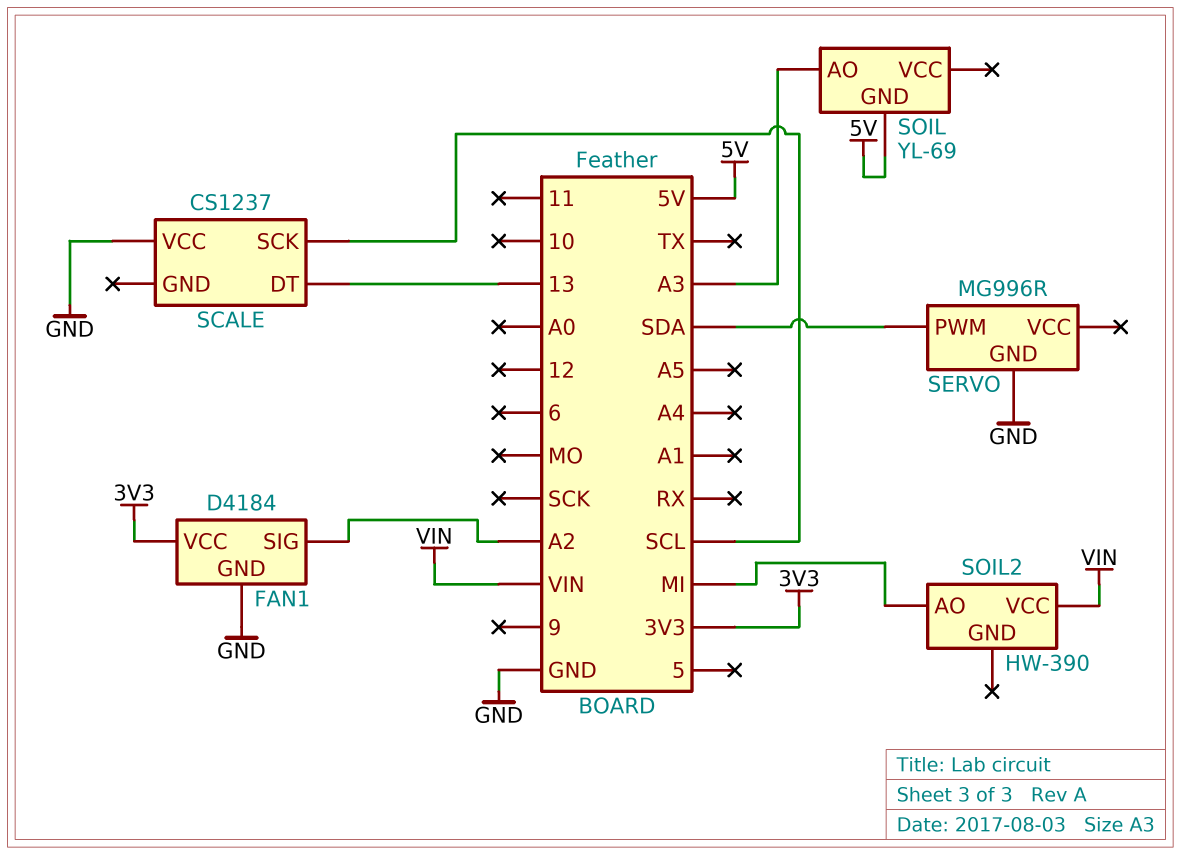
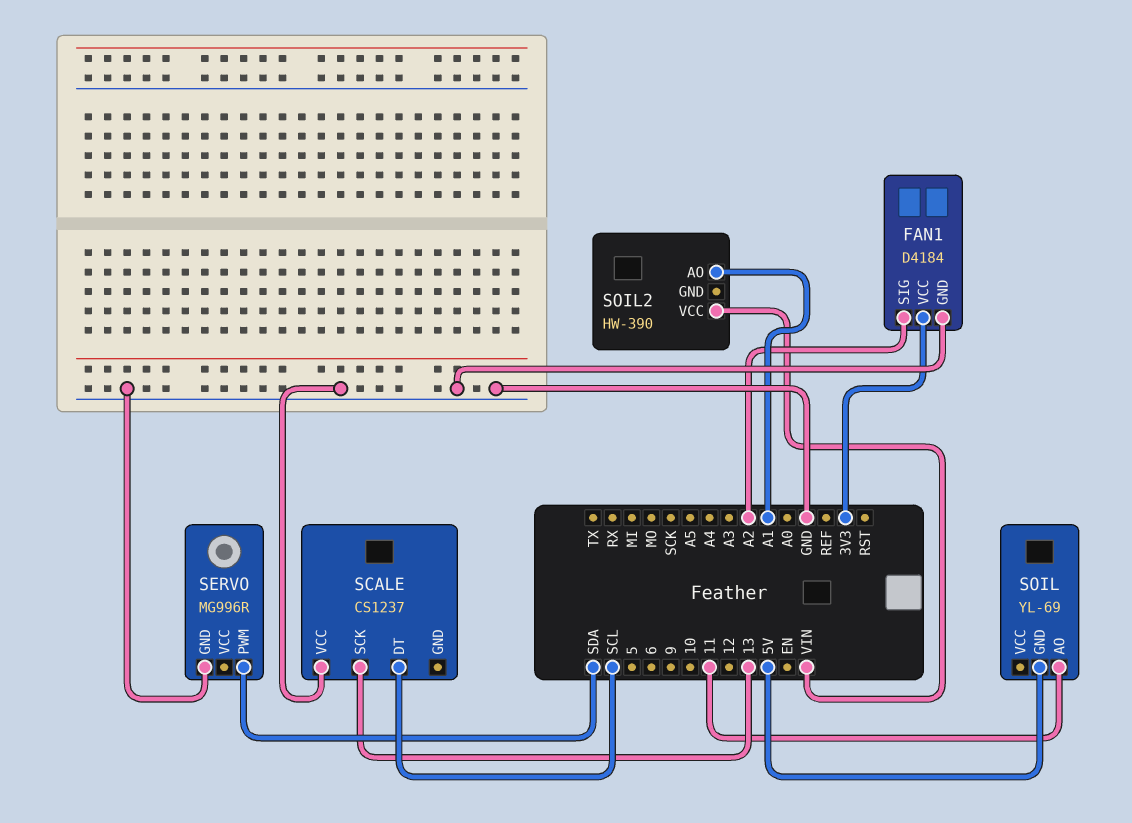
SCALE pin DT: 13 -> SCL
SCALE pin SCK: SCL -> 13
SOIL pin AO: A3 -> 11
SOIL2 pin AO: MI -> A1

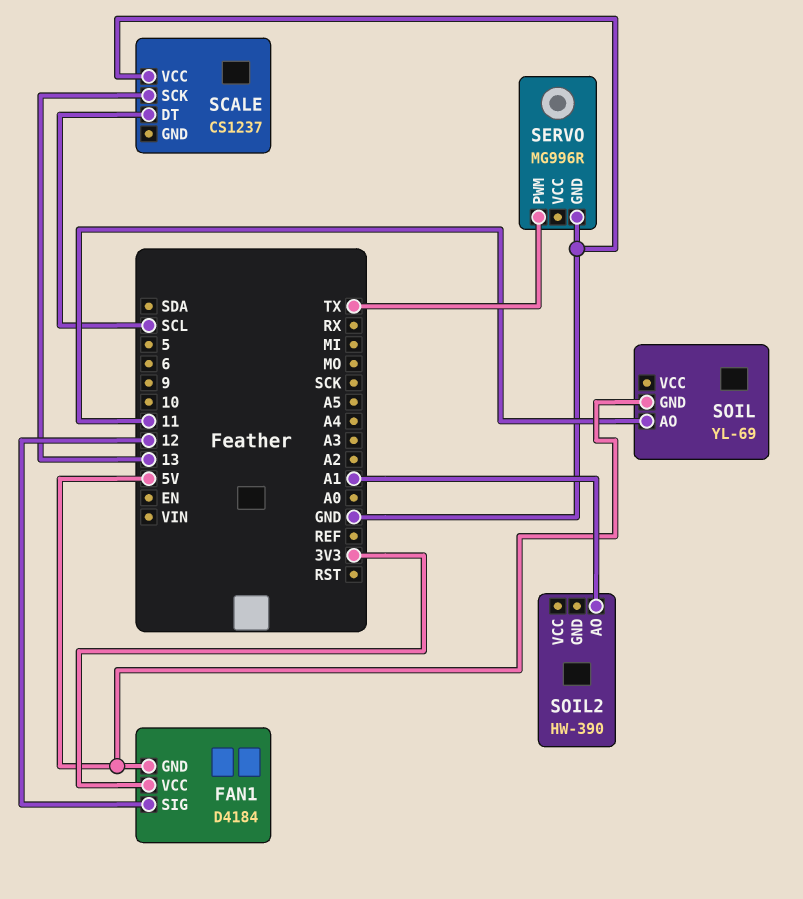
FAN1 pin GND: GND -> 5V
FAN1 pin SIG: A2 -> 12
SERVO pin PWM: SDA -> TX
SOIL2 pin VCC: VIN -> none

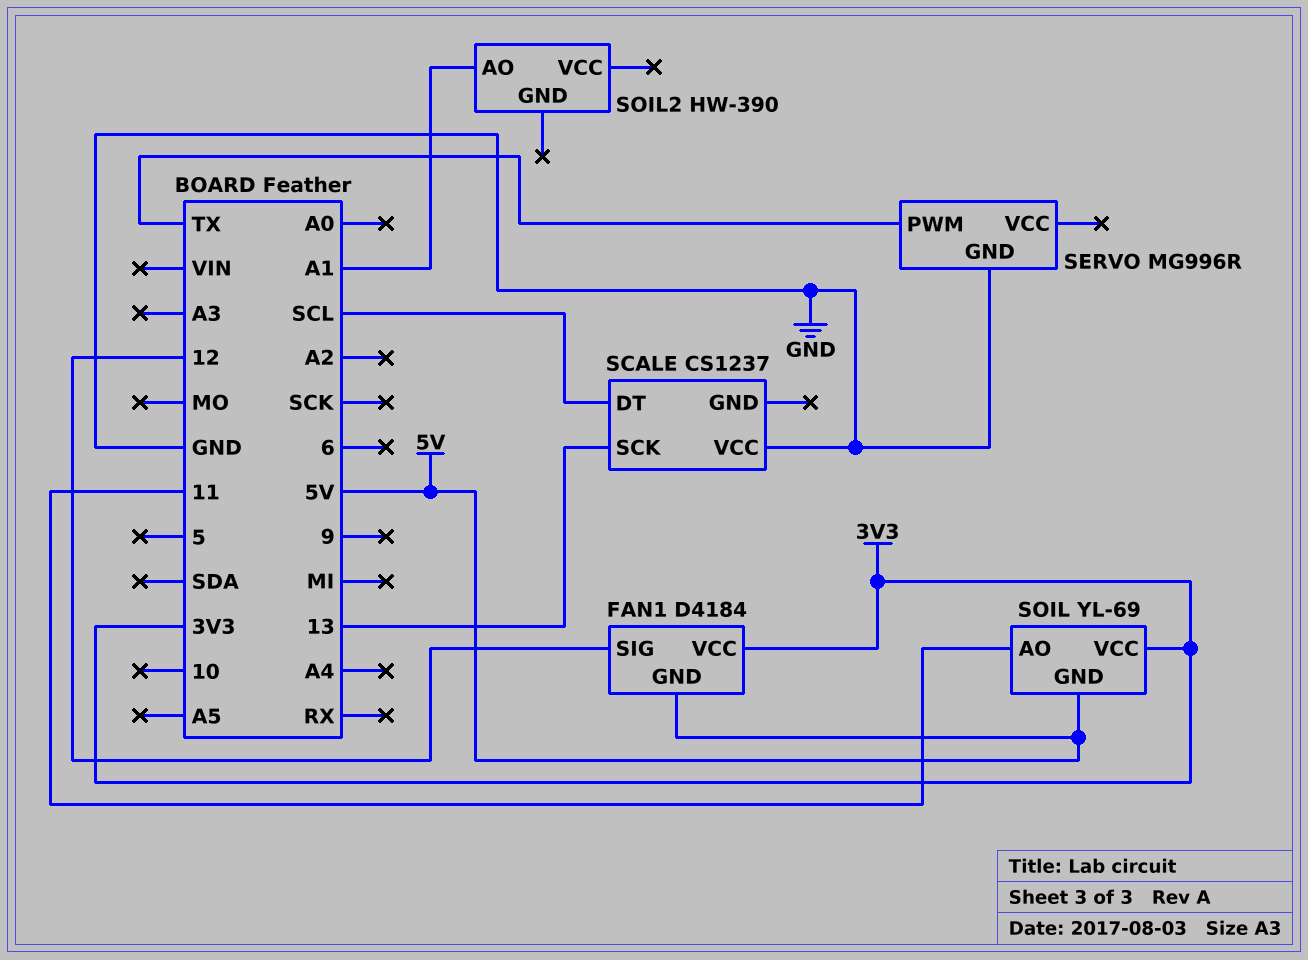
SOIL pin VCC: none -> 3V3

